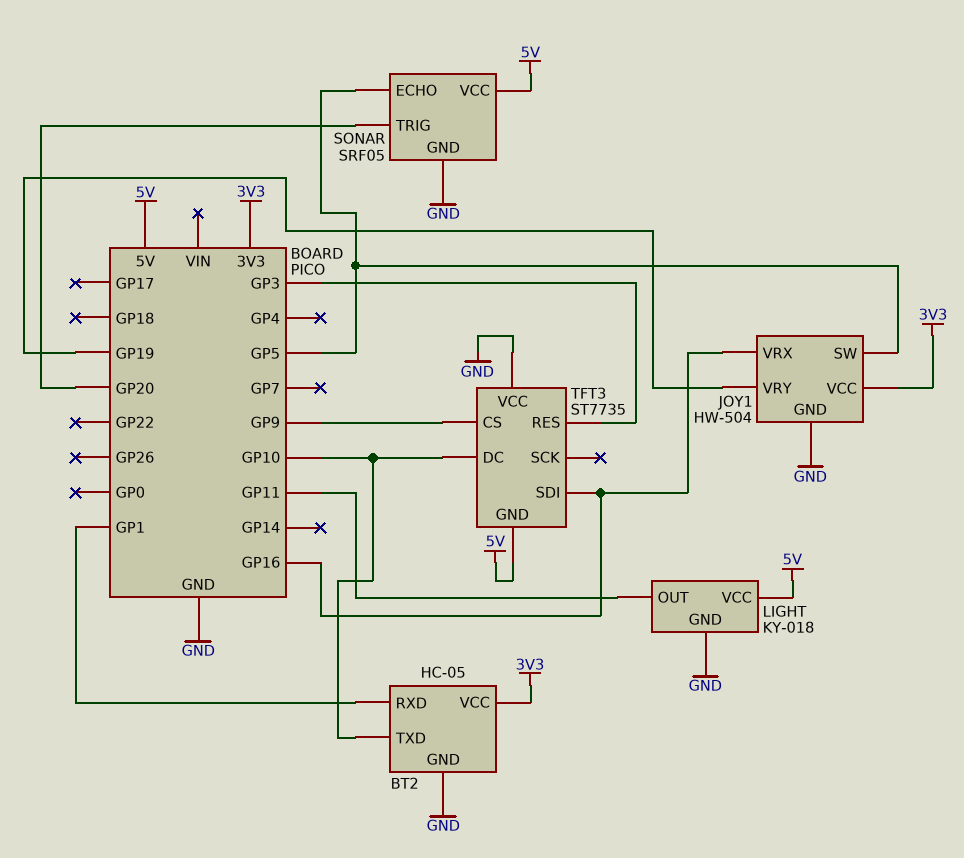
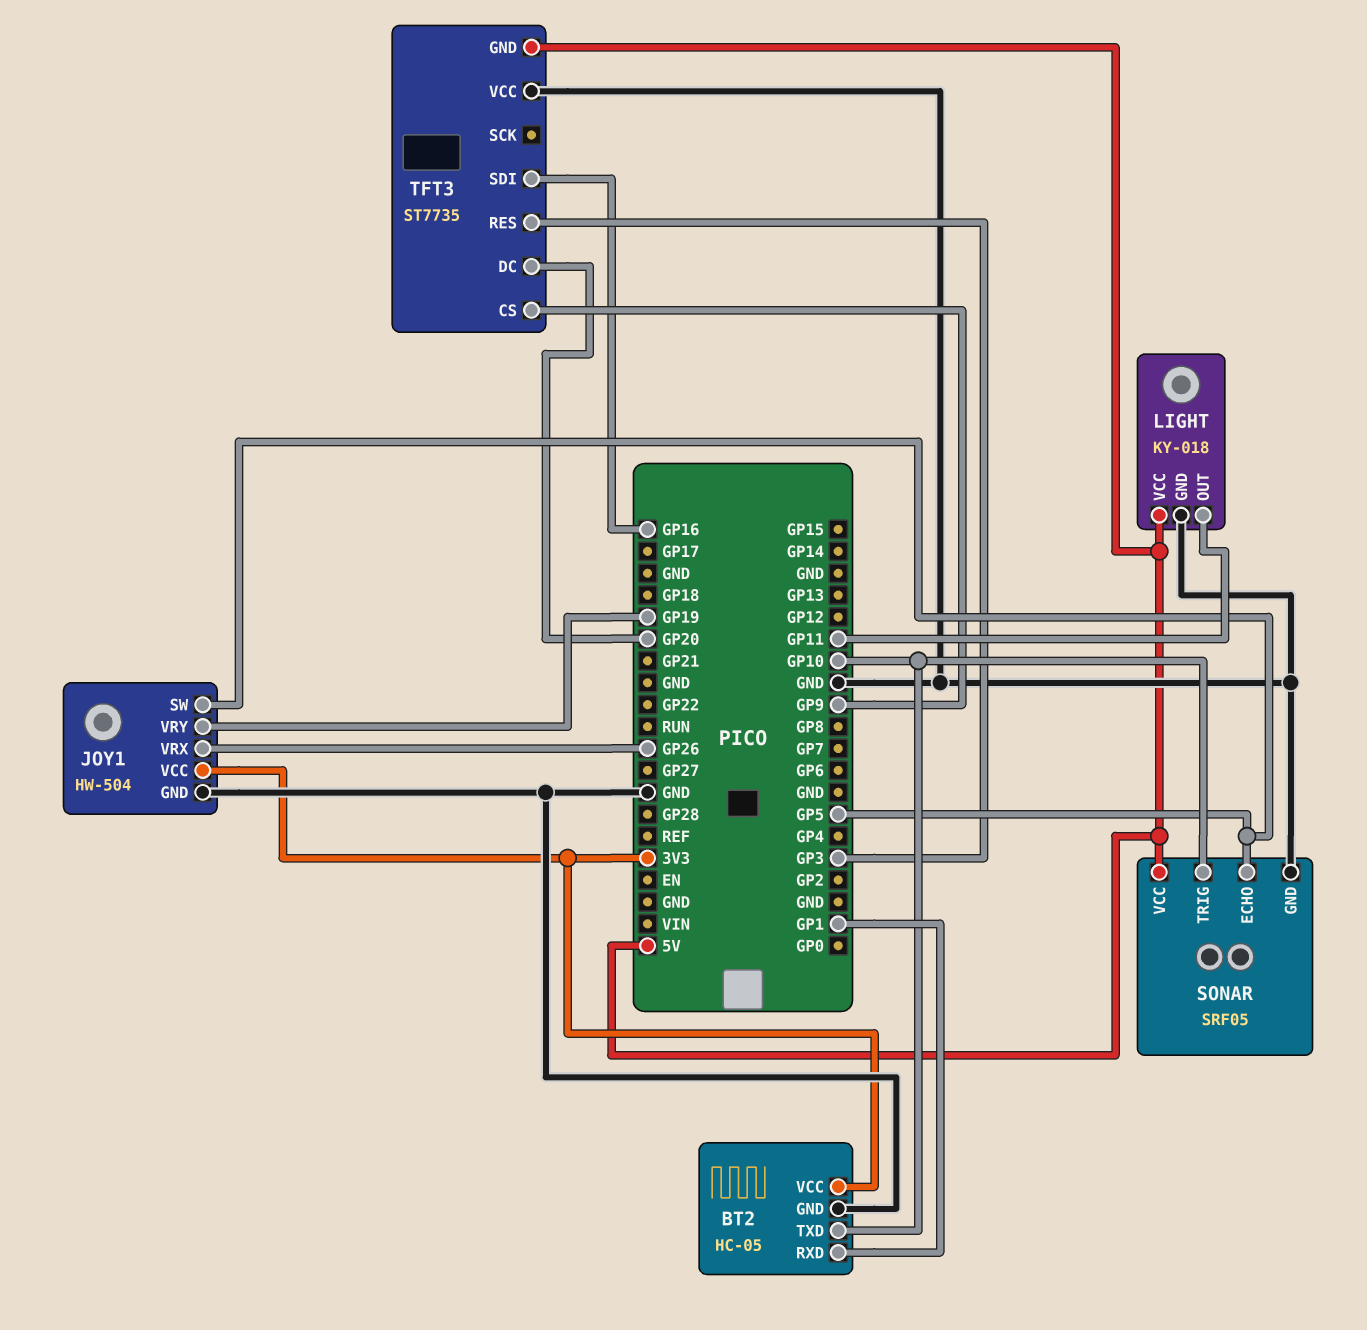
JOY1 pin VRX: GP16 -> GP26
SONAR pin TRIG: GP20 -> GP10
TFT3 pin DC: GP10 -> GP20

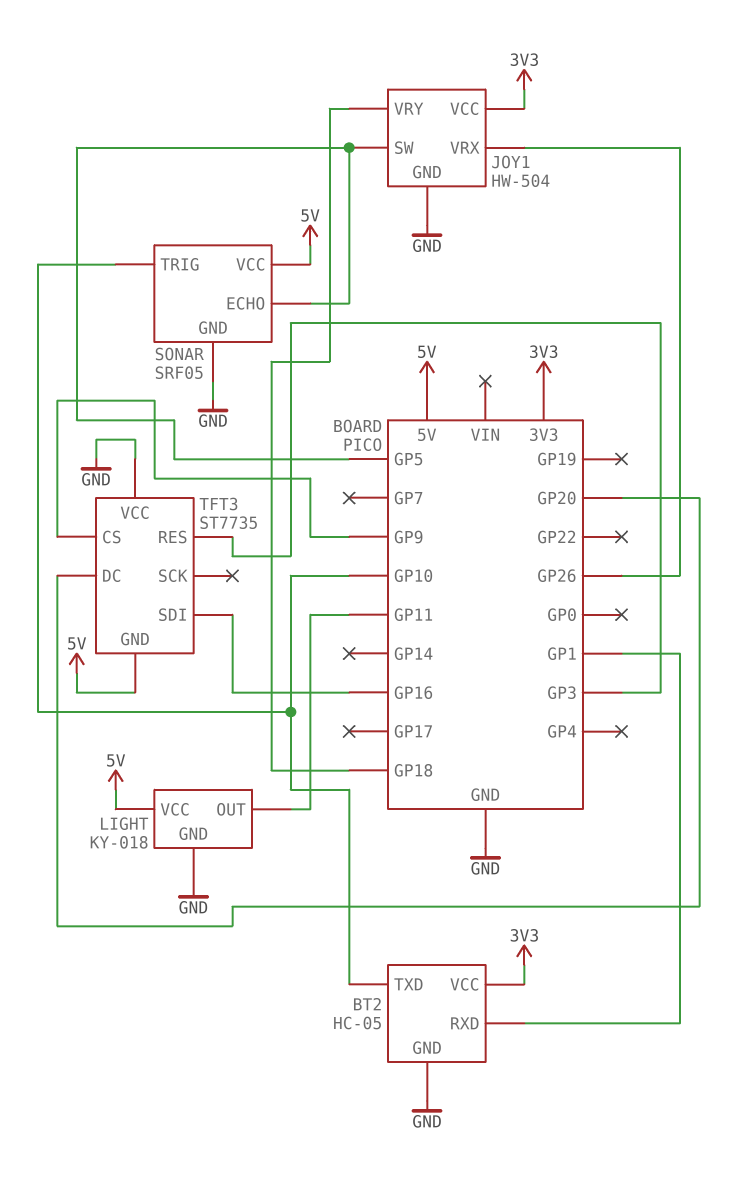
JOY1 pin VRY: GP19 -> GP18

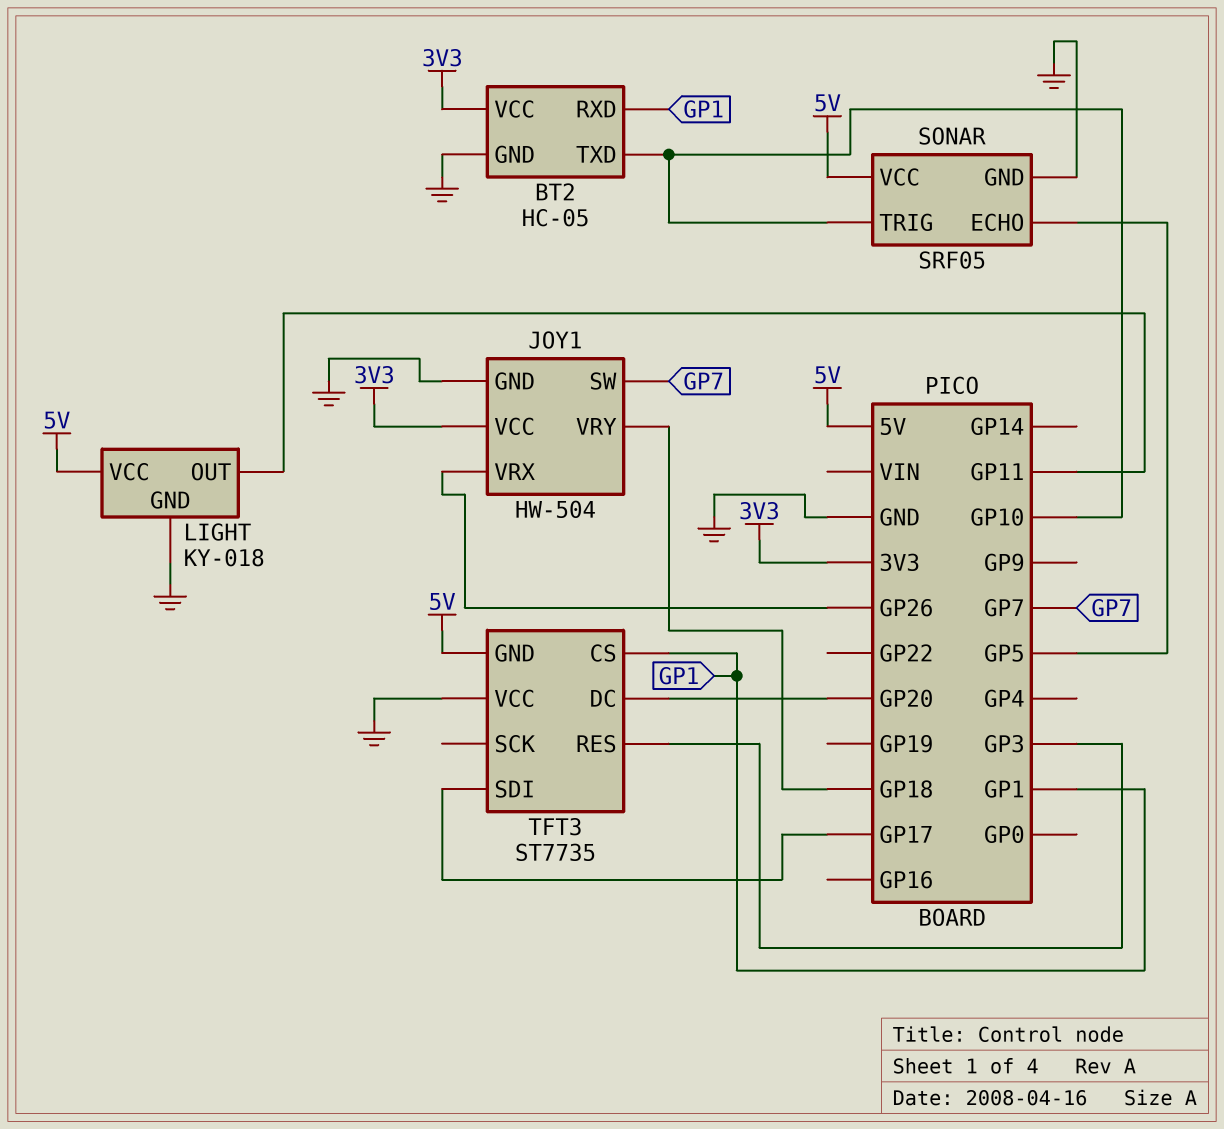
JOY1 pin SW: GP5 -> GP7
TFT3 pin CS: GP9 -> GP1
TFT3 pin SDI: GP16 -> GP17

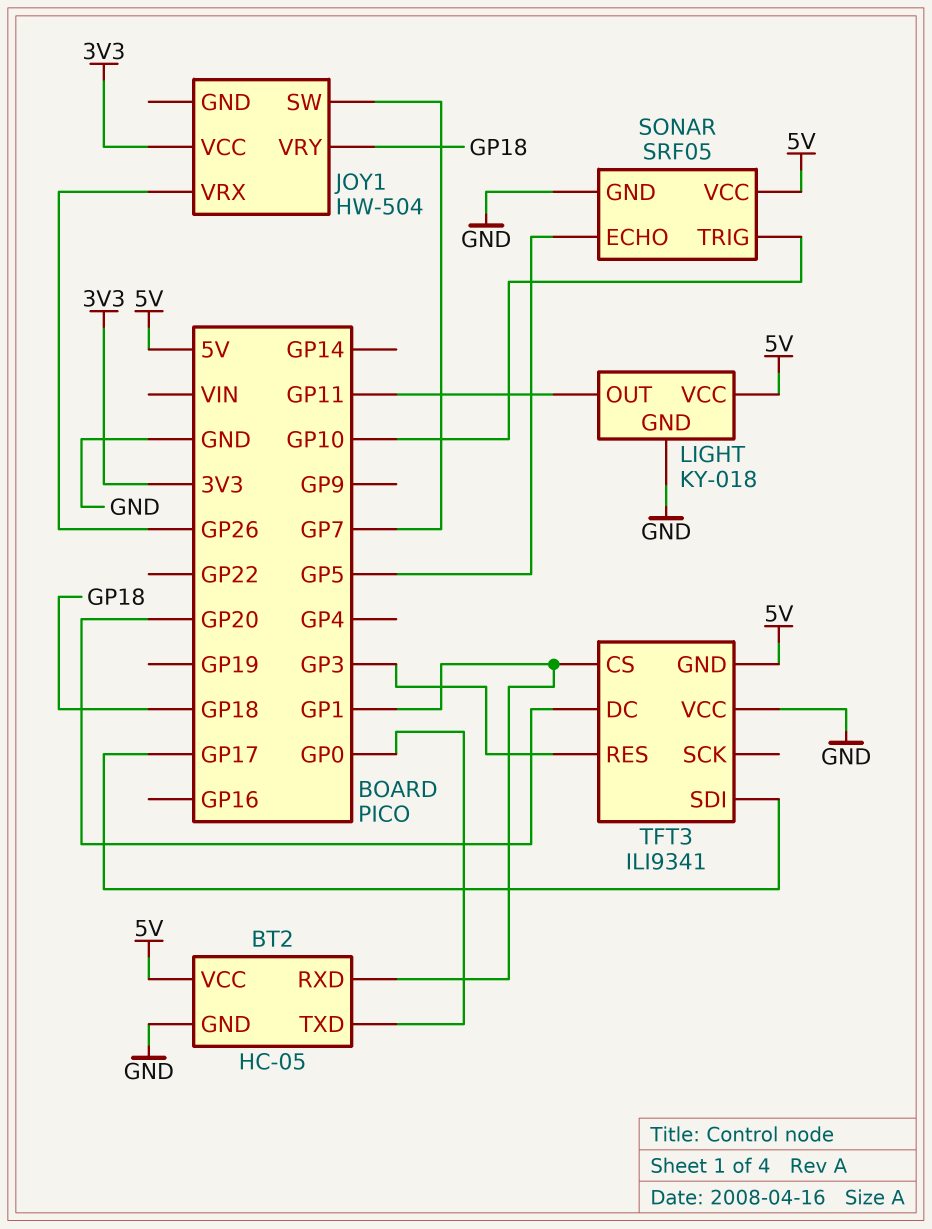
BT2 pin TXD: GP10 -> GP0
BT2 pin VCC: 3V3 -> 5V
JOY1 pin GND: GND -> none
TFT3: ST7735 -> ILI9341

